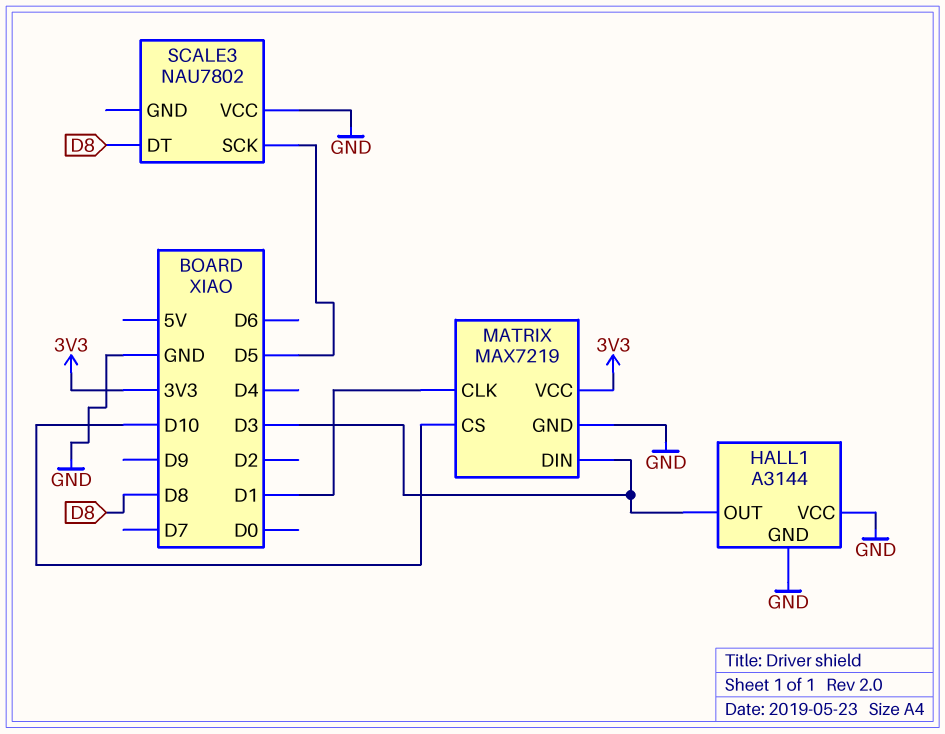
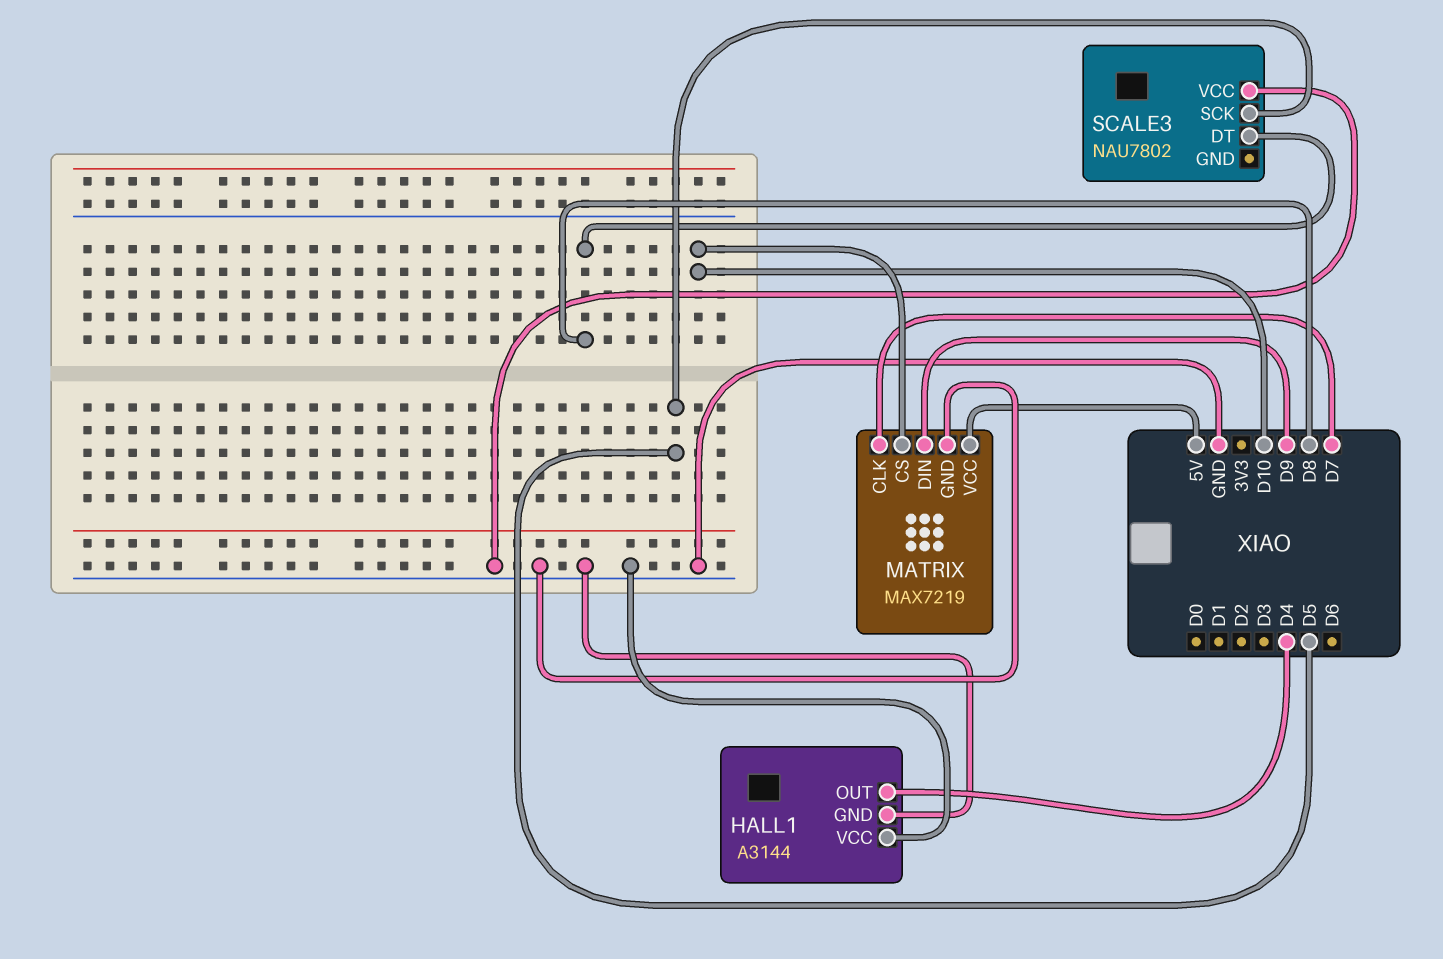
HALL1 pin OUT: D3 -> D4
MATRIX pin CLK: D1 -> D7
MATRIX pin DIN: D3 -> D9
MATRIX pin VCC: 3V3 -> 5V

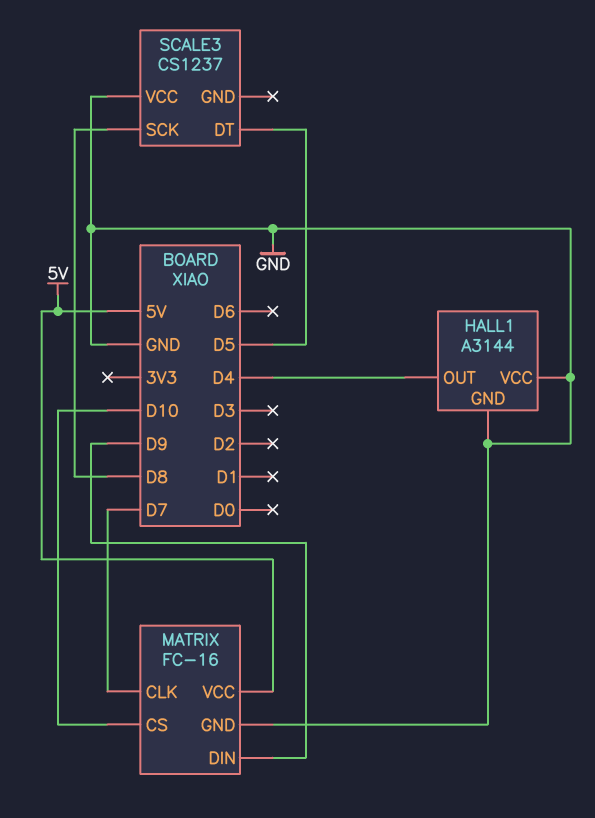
MATRIX: MAX7219 -> FC-16
SCALE3: NAU7802 -> CS1237
SCALE3 pin DT: D8 -> D5
SCALE3 pin SCK: D5 -> D8

